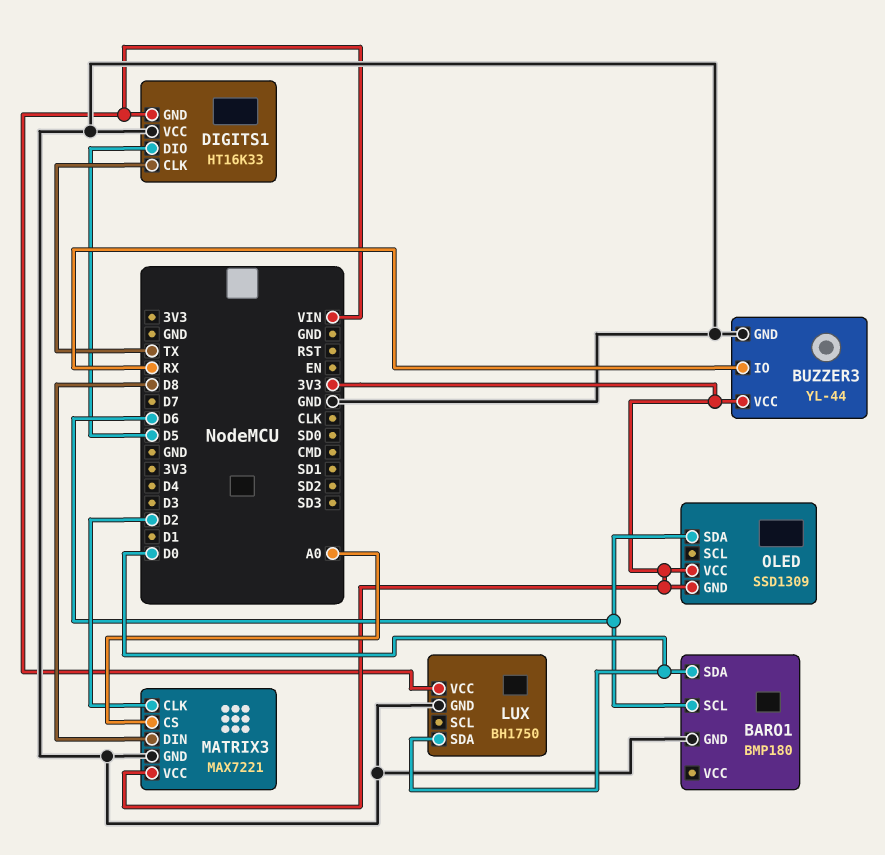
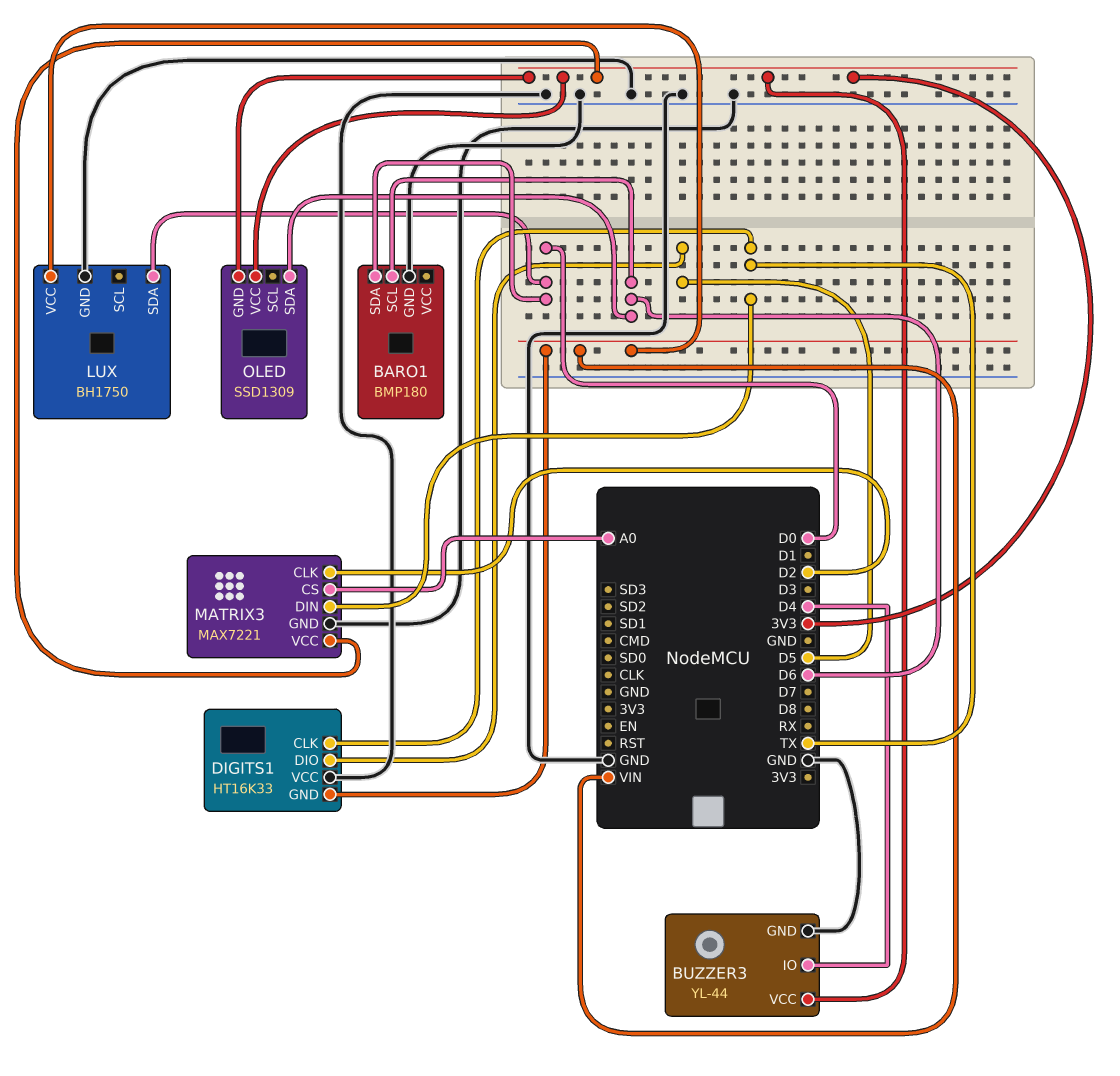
BUZZER3 pin IO: RX -> D4
MATRIX3 pin DIN: D8 -> TX

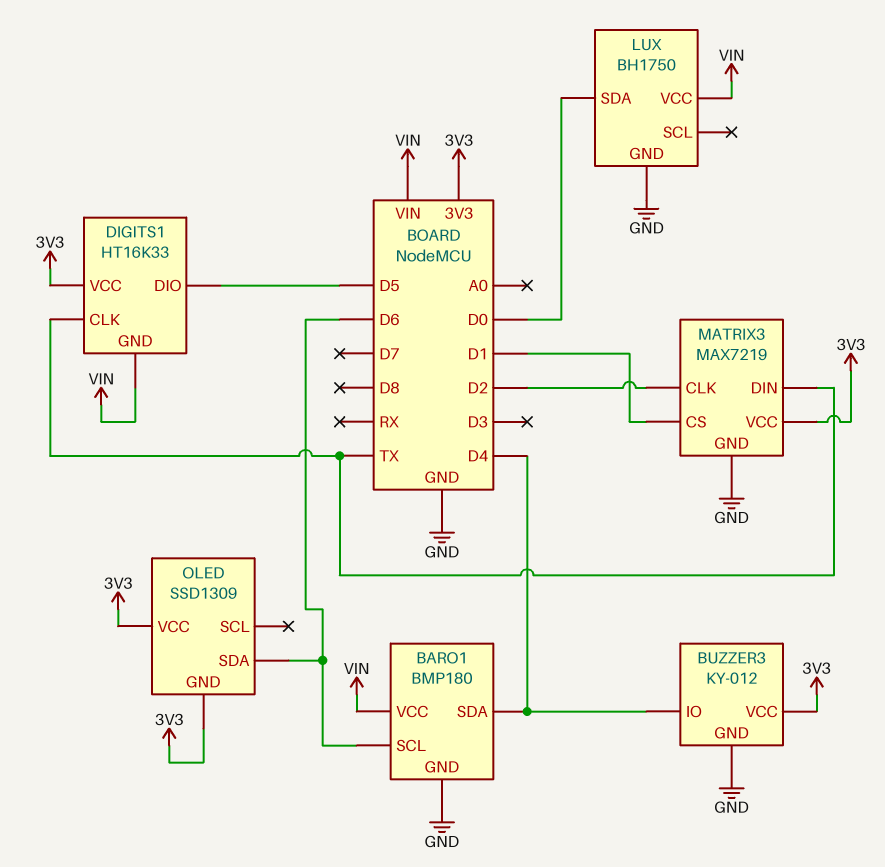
BARO1 pin SDA: D0 -> D4
BARO1 pin VCC: none -> VIN
BUZZER3: YL-44 -> KY-012
DIGITS1 pin VCC: GND -> 3V3
MATRIX3: MAX7221 -> MAX7219
MATRIX3 pin CS: A0 -> D1

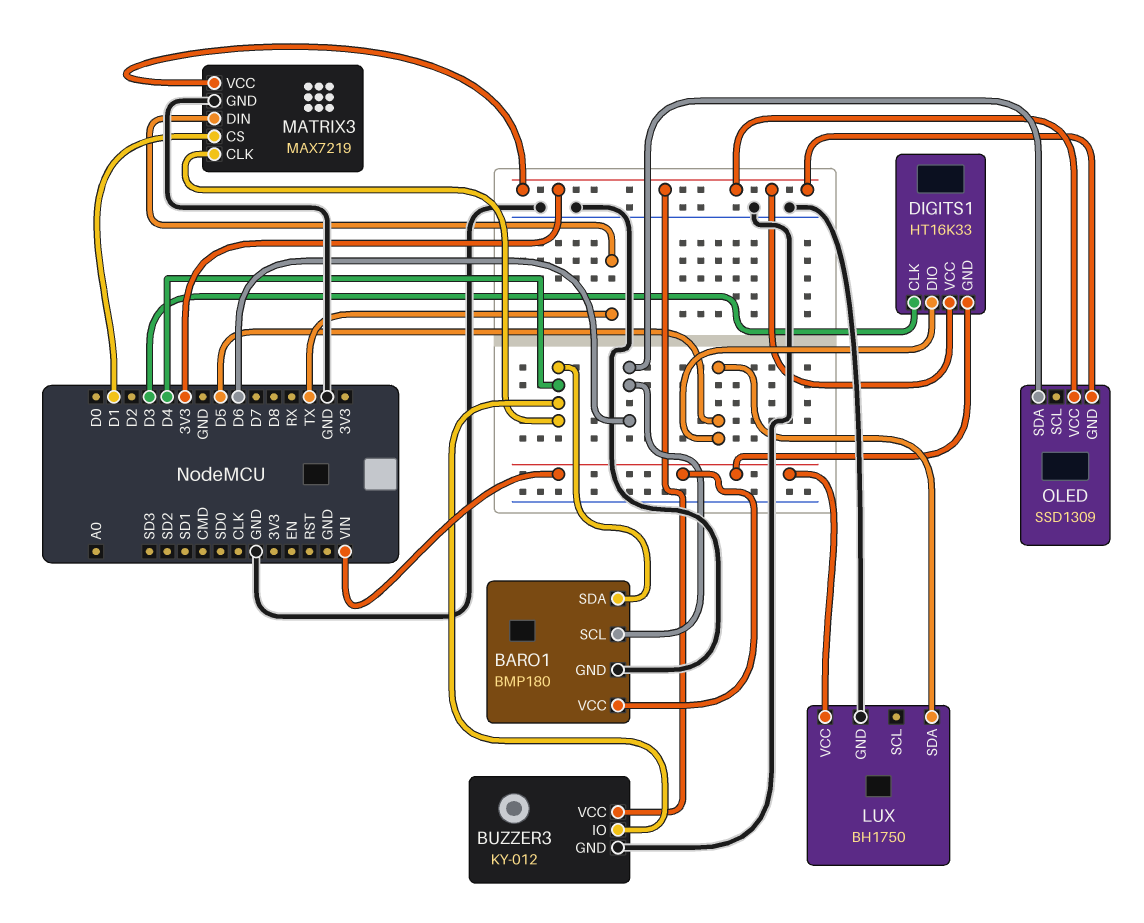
DIGITS1 pin CLK: TX -> D3
LUX pin SDA: D0 -> D5
MATRIX3 pin CLK: D2 -> D4

